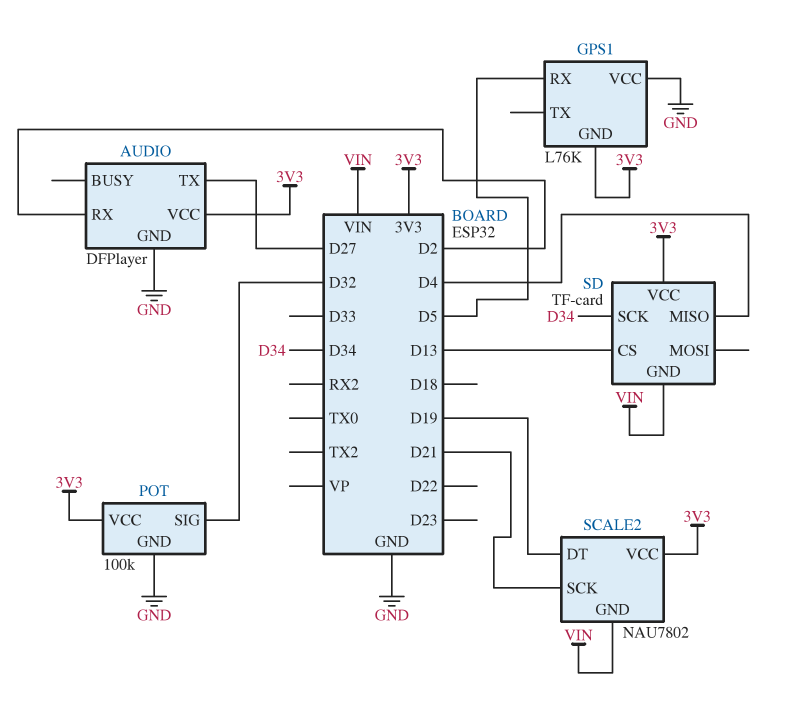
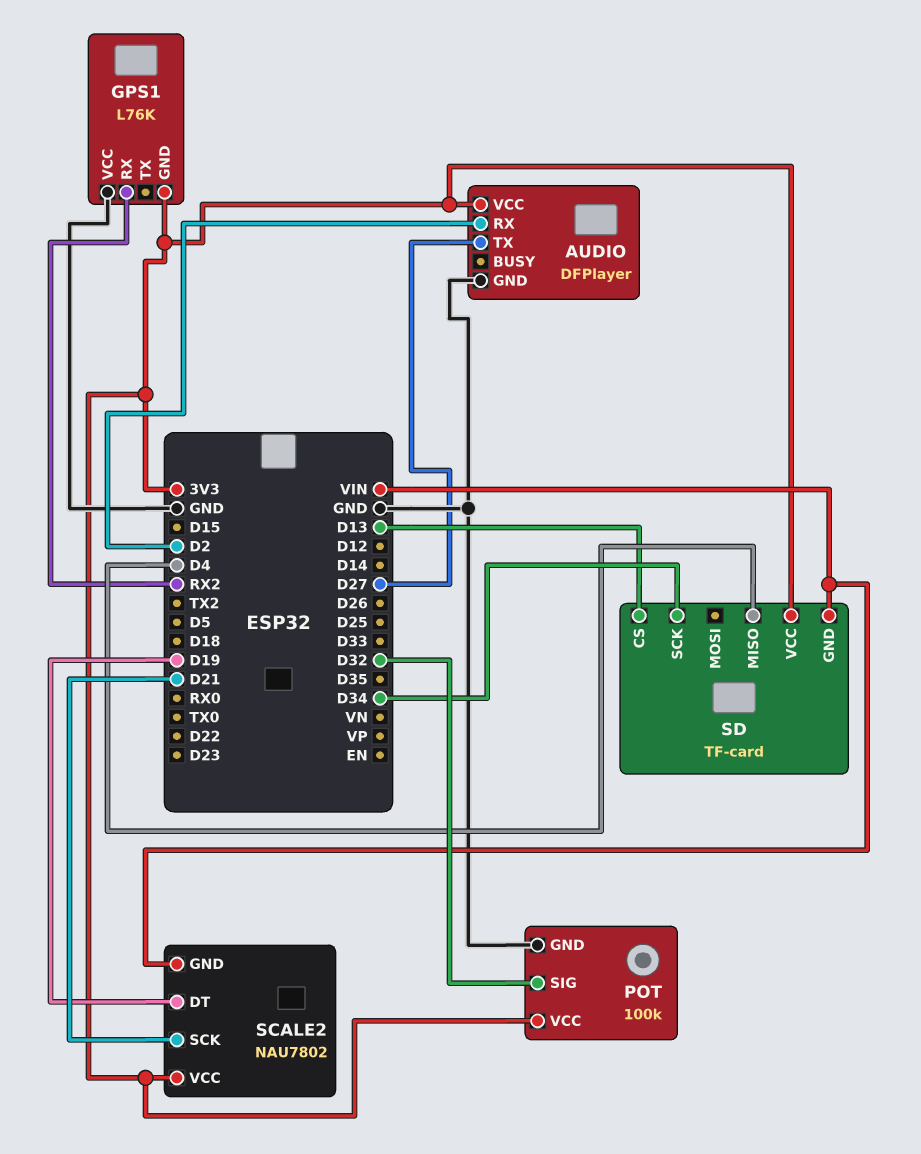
GPS1 pin RX: D5 -> RX2

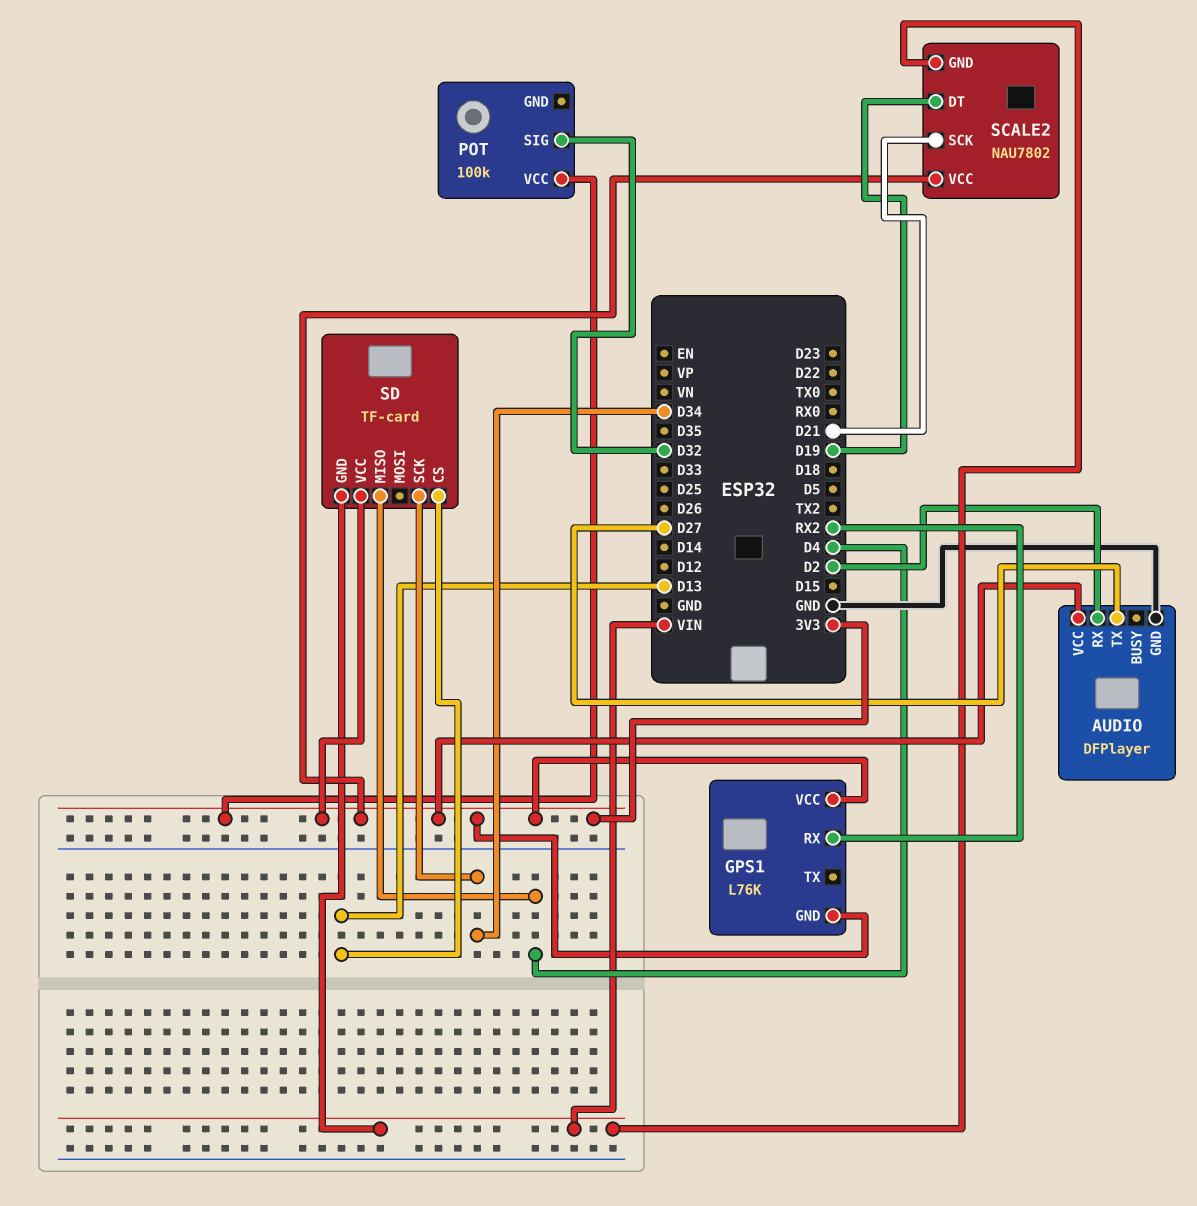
GPS1 pin VCC: GND -> 3V3
POT pin GND: GND -> none

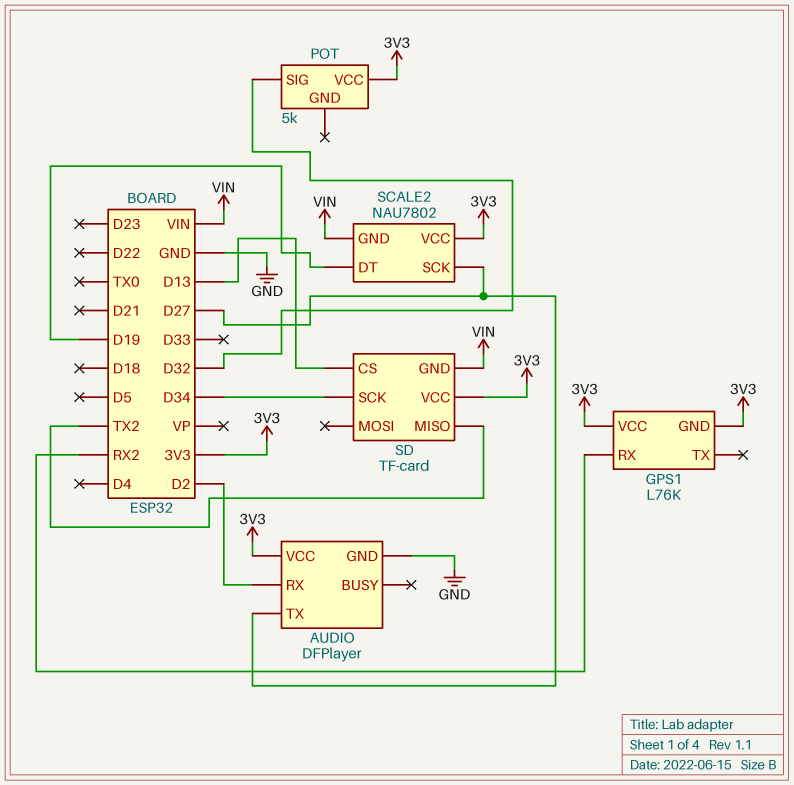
POT: 100k -> 5k
SCALE2 pin SCK: D21 -> D27
SD pin MISO: D4 -> TX2

